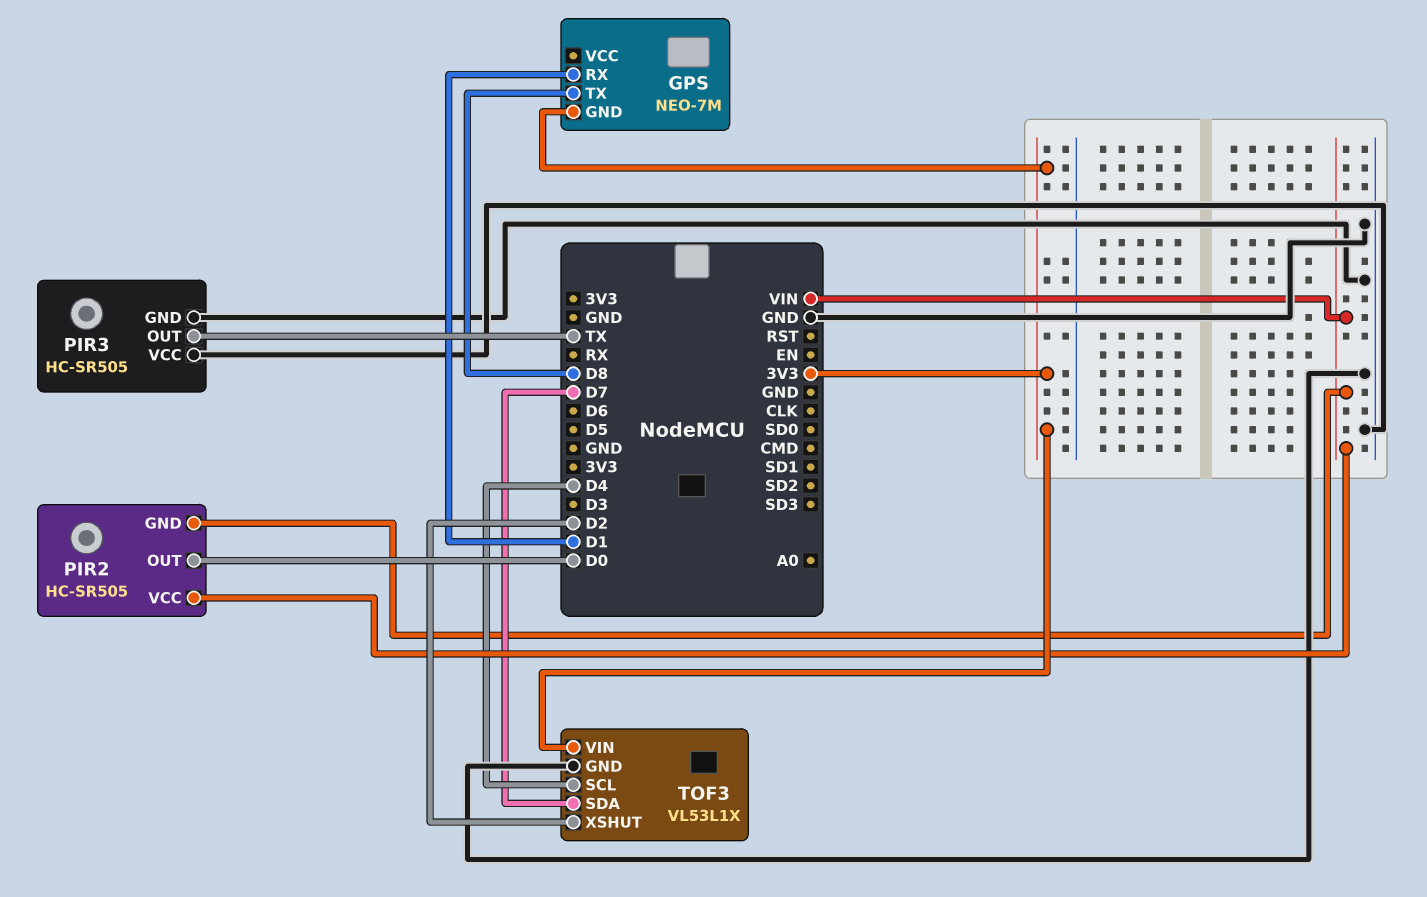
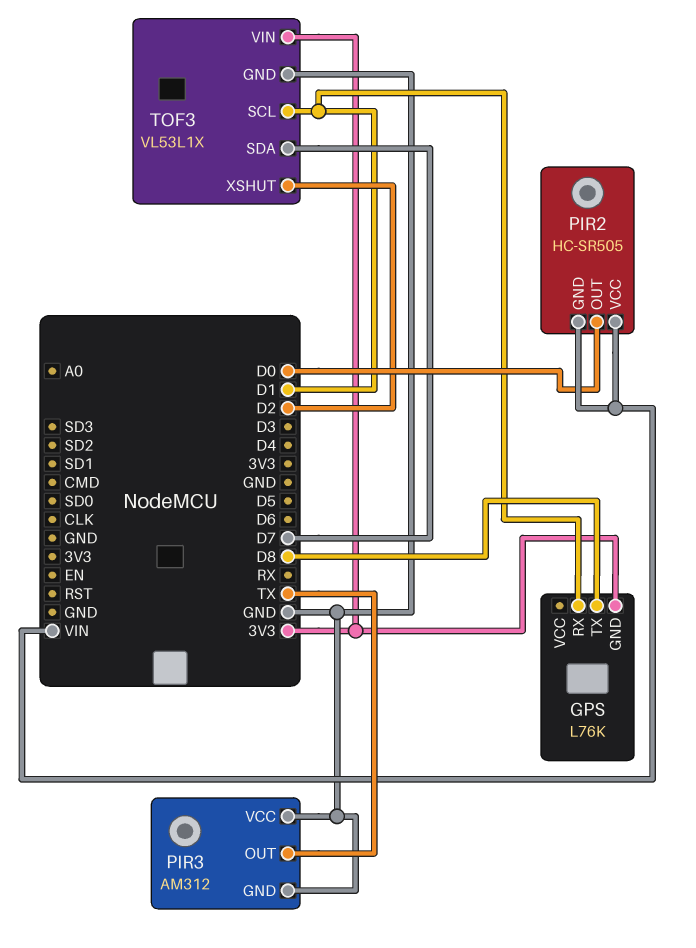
GPS: NEO-7M -> L76K
PIR3: HC-SR505 -> AM312
TOF3 pin SCL: D4 -> D1

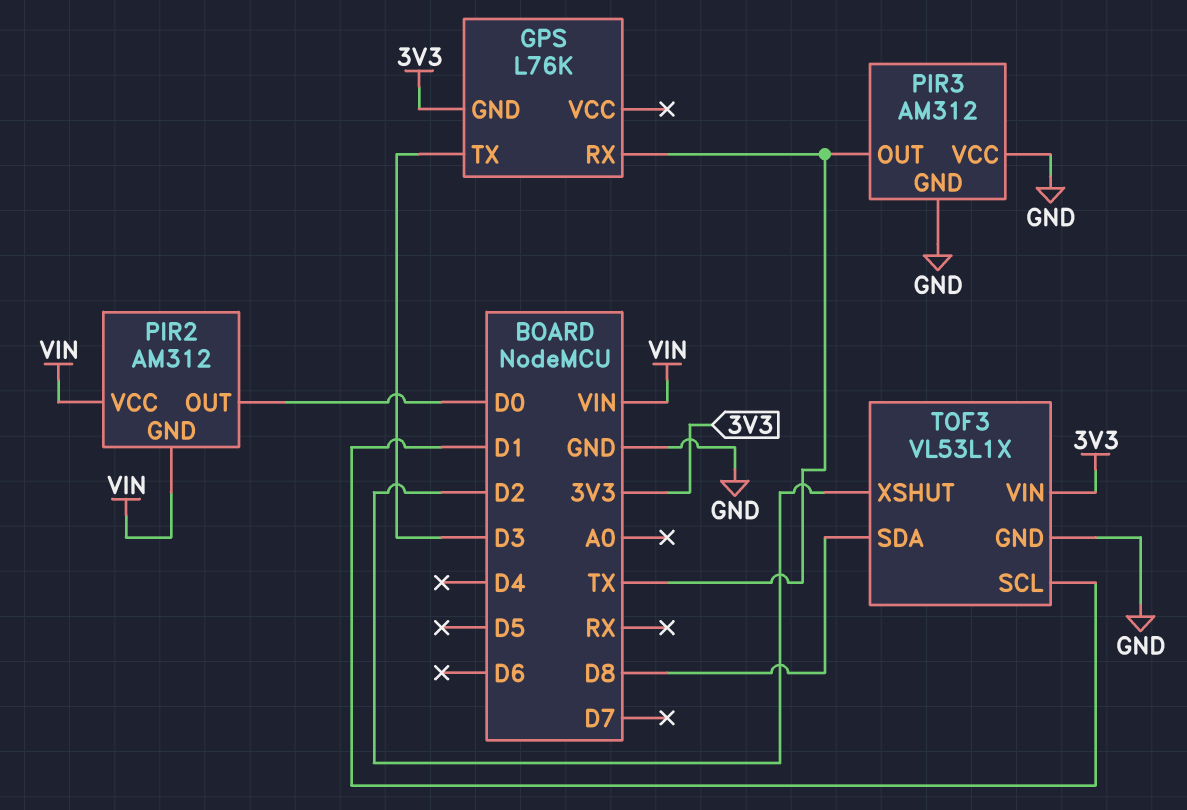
GPS pin RX: D1 -> TX
GPS pin TX: D8 -> D3
PIR2: HC-SR505 -> AM312
TOF3 pin SDA: D7 -> D8

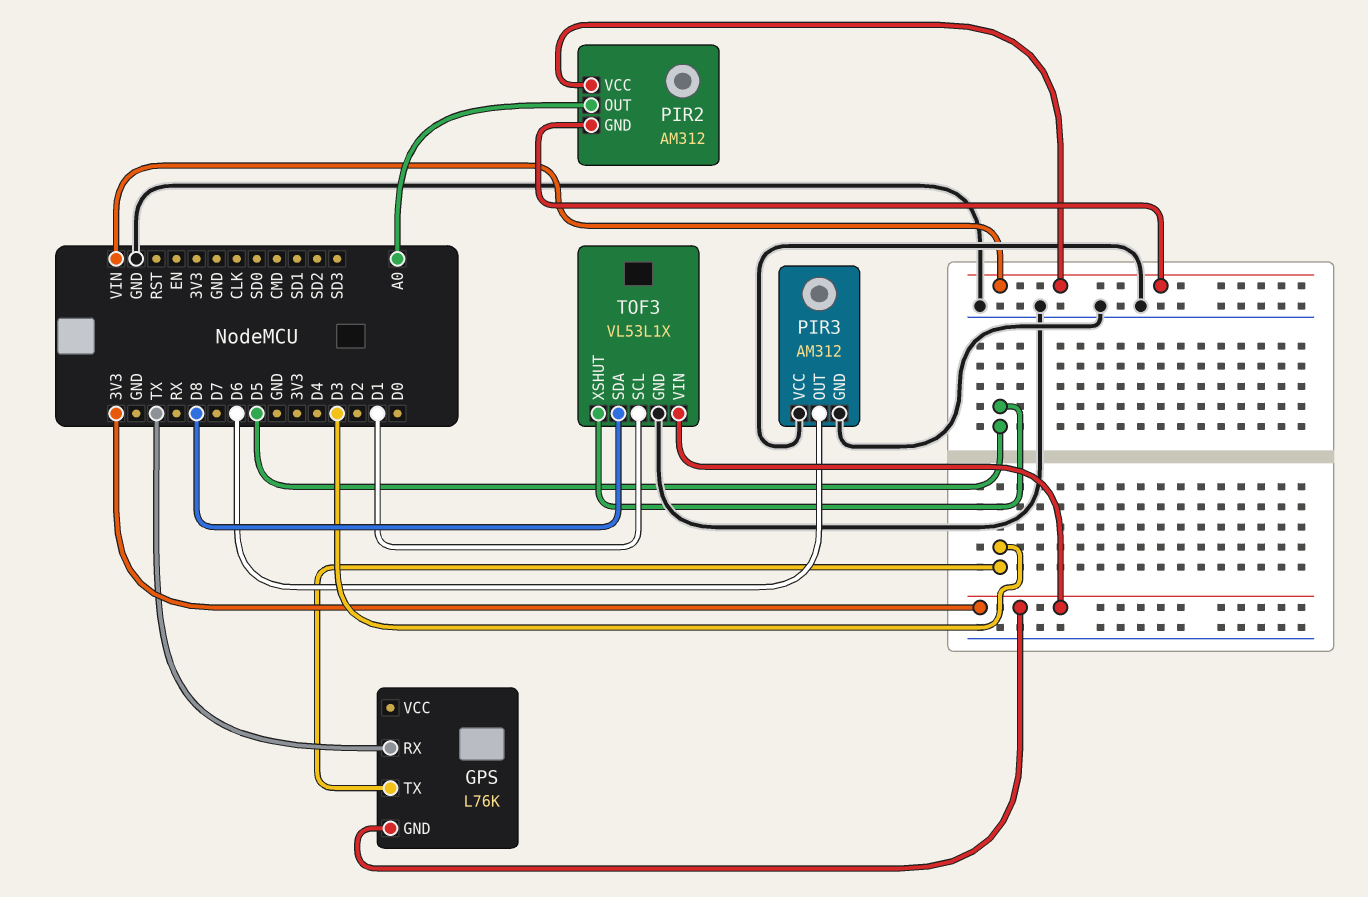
PIR2 pin OUT: D0 -> A0
PIR3 pin OUT: TX -> D6
TOF3 pin XSHUT: D2 -> D5

